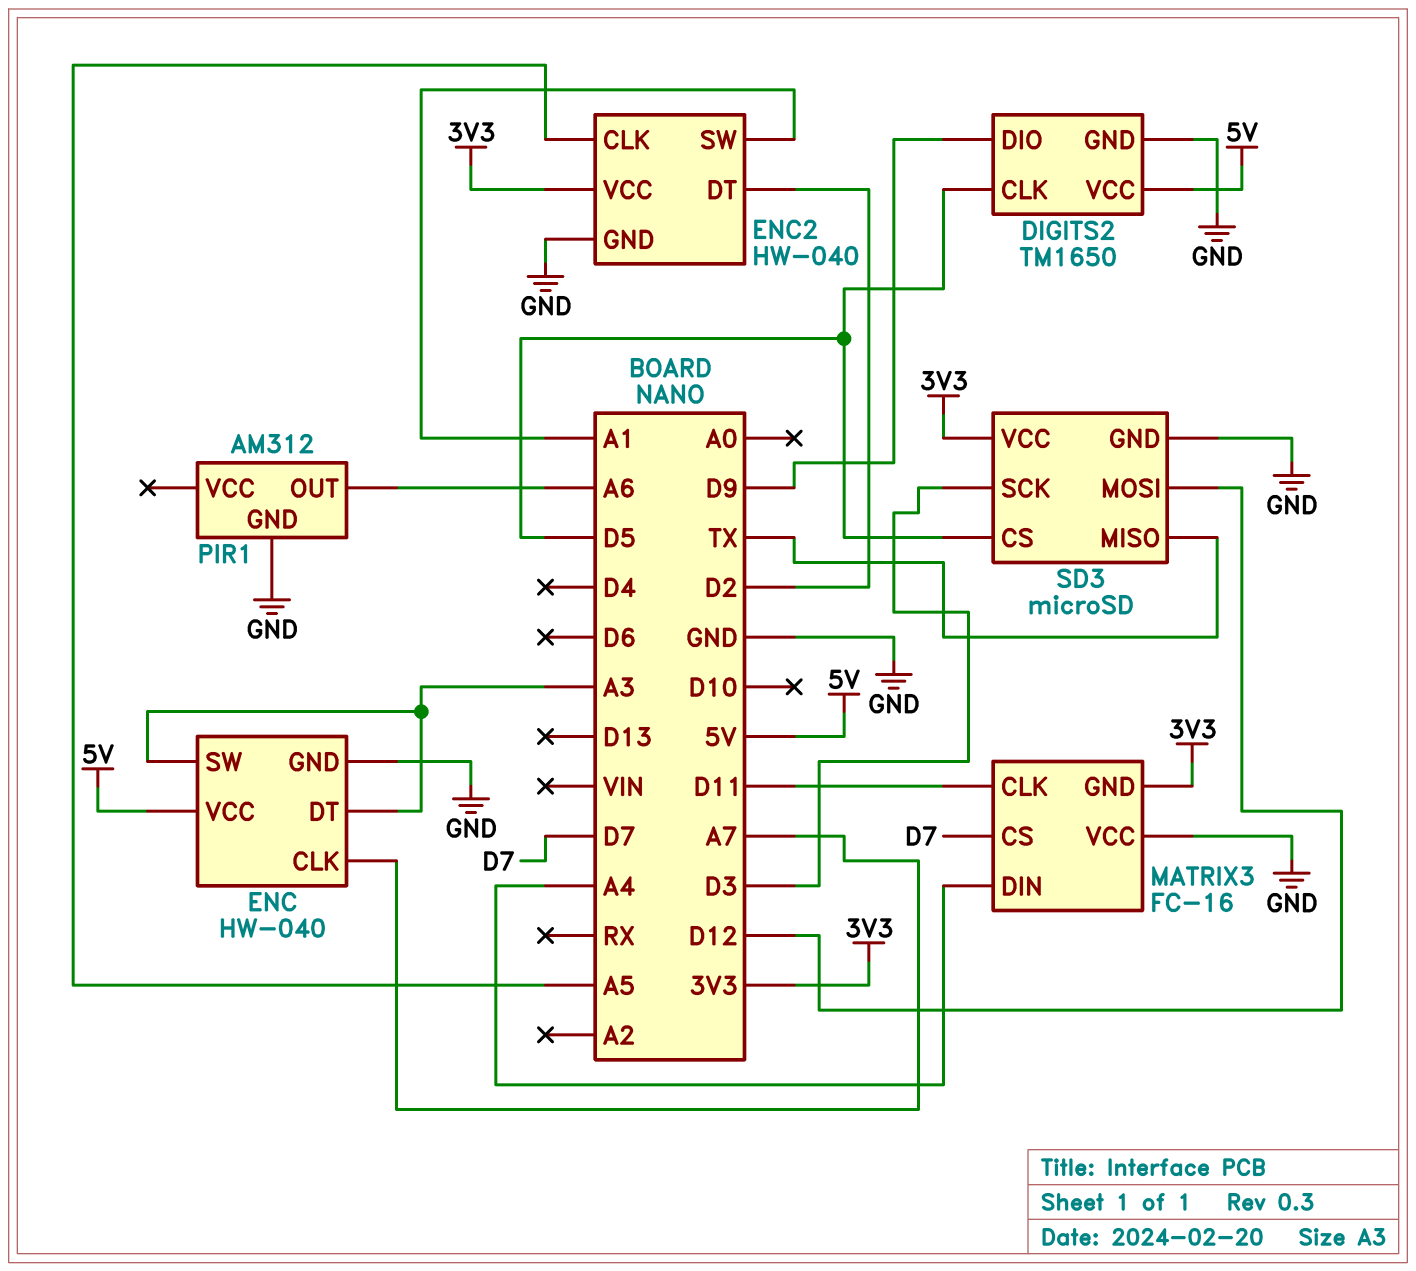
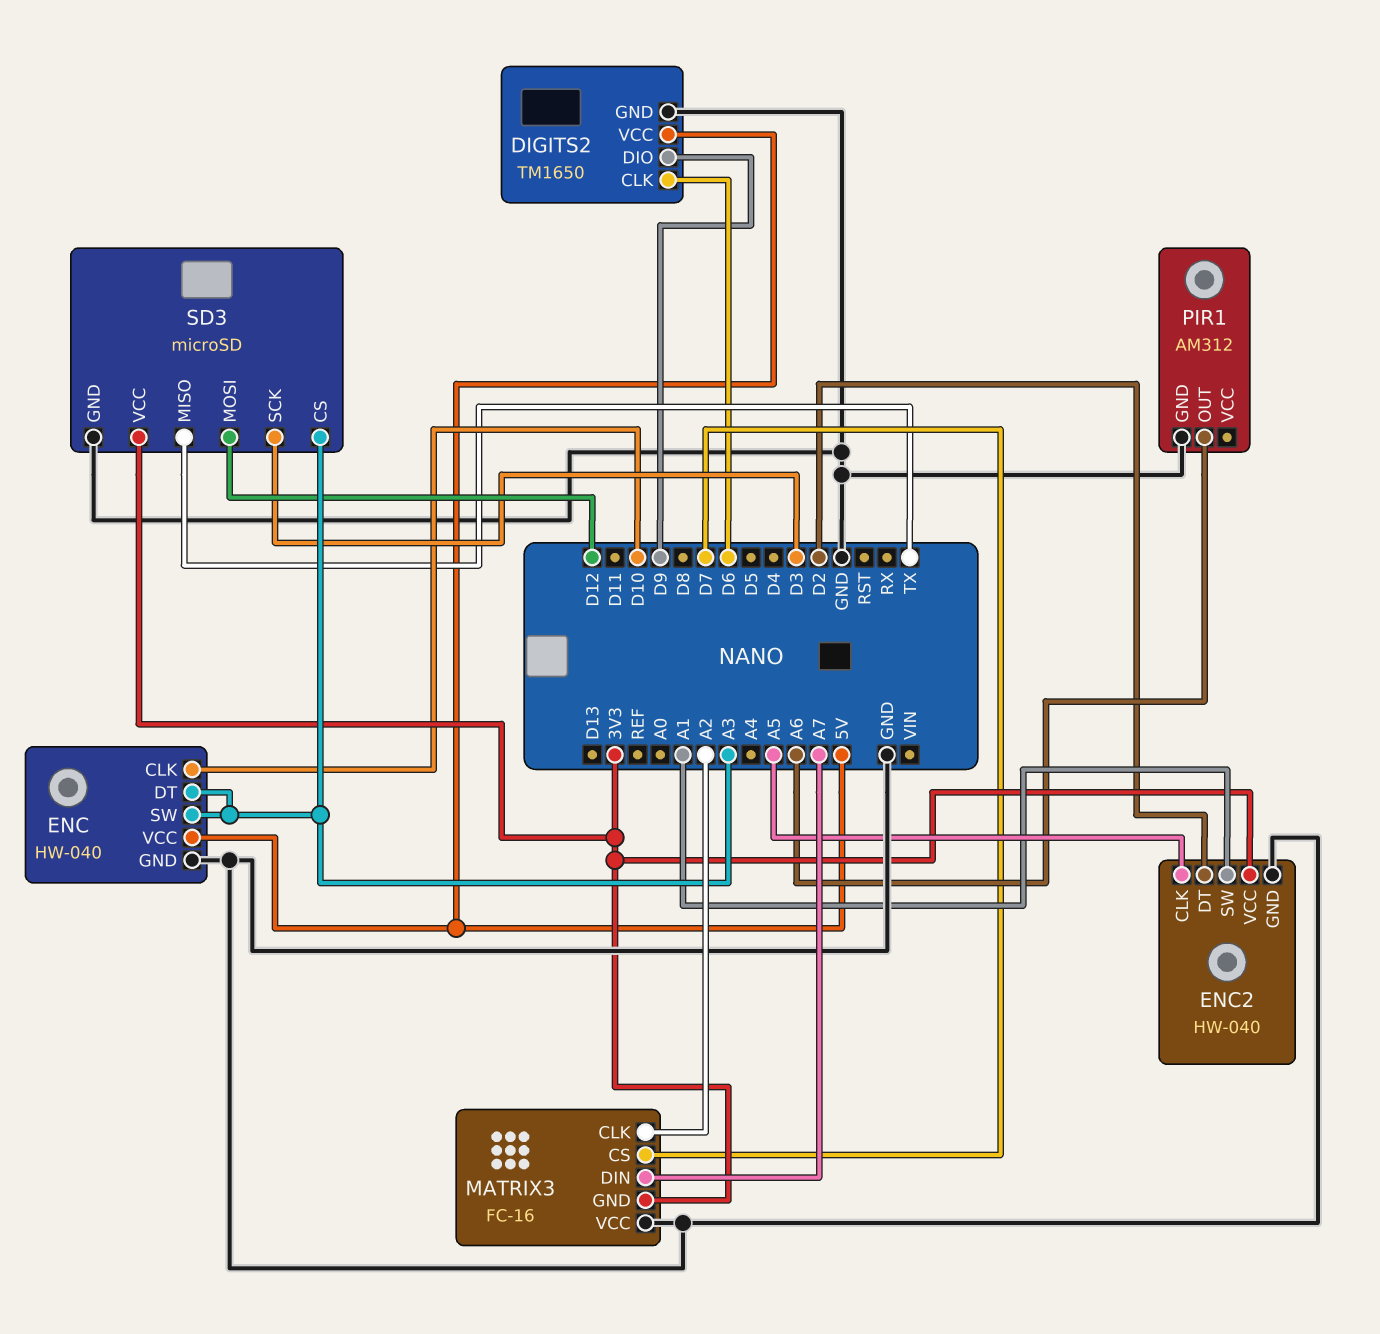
DIGITS2 pin CLK: D5 -> D6
ENC pin CLK: A7 -> D10
MATRIX3 pin CLK: D11 -> A2
MATRIX3 pin DIN: A4 -> A7
SD3 pin CS: D5 -> A3

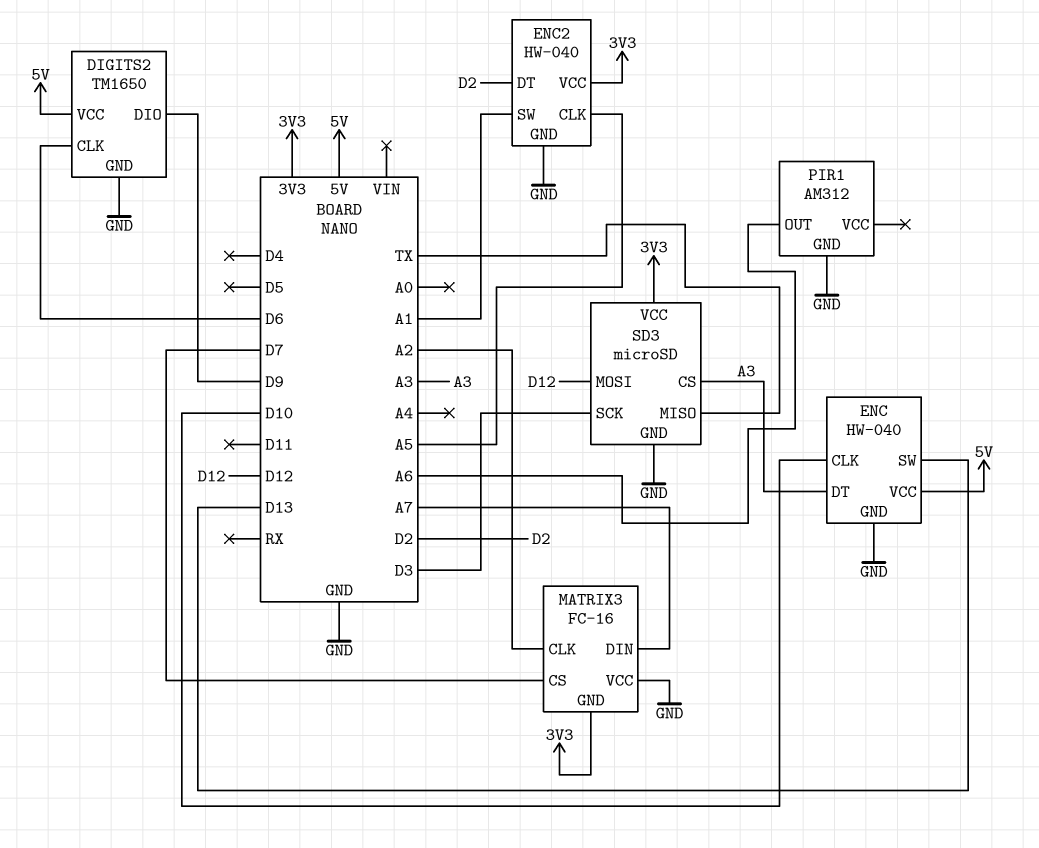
ENC pin SW: A3 -> D13

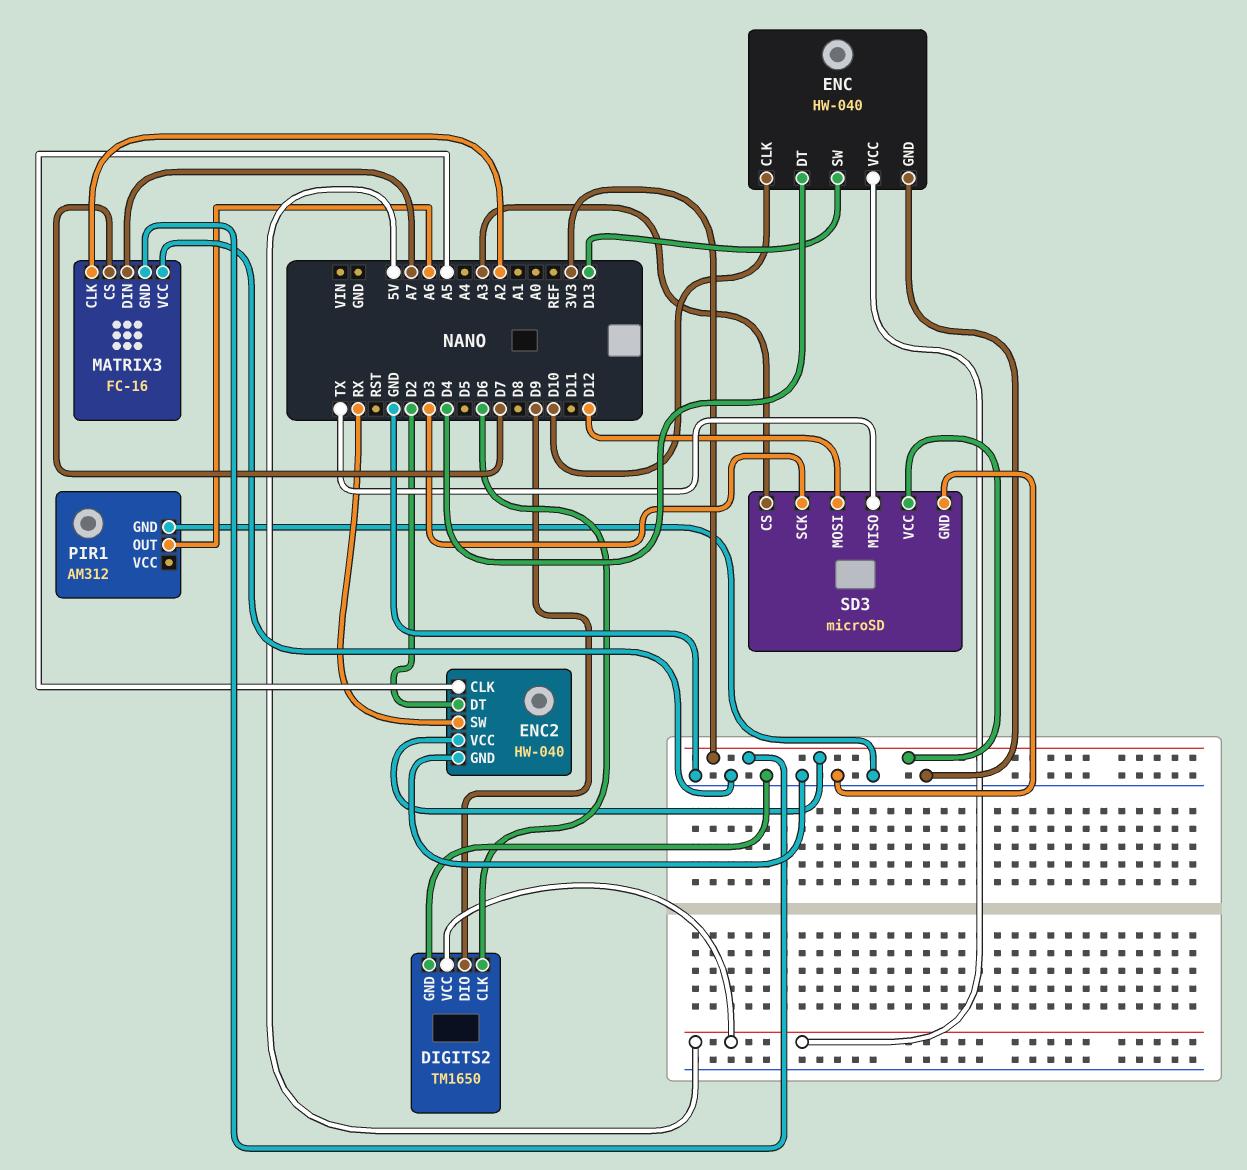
ENC pin DT: A3 -> D4
ENC2 pin SW: A1 -> RX

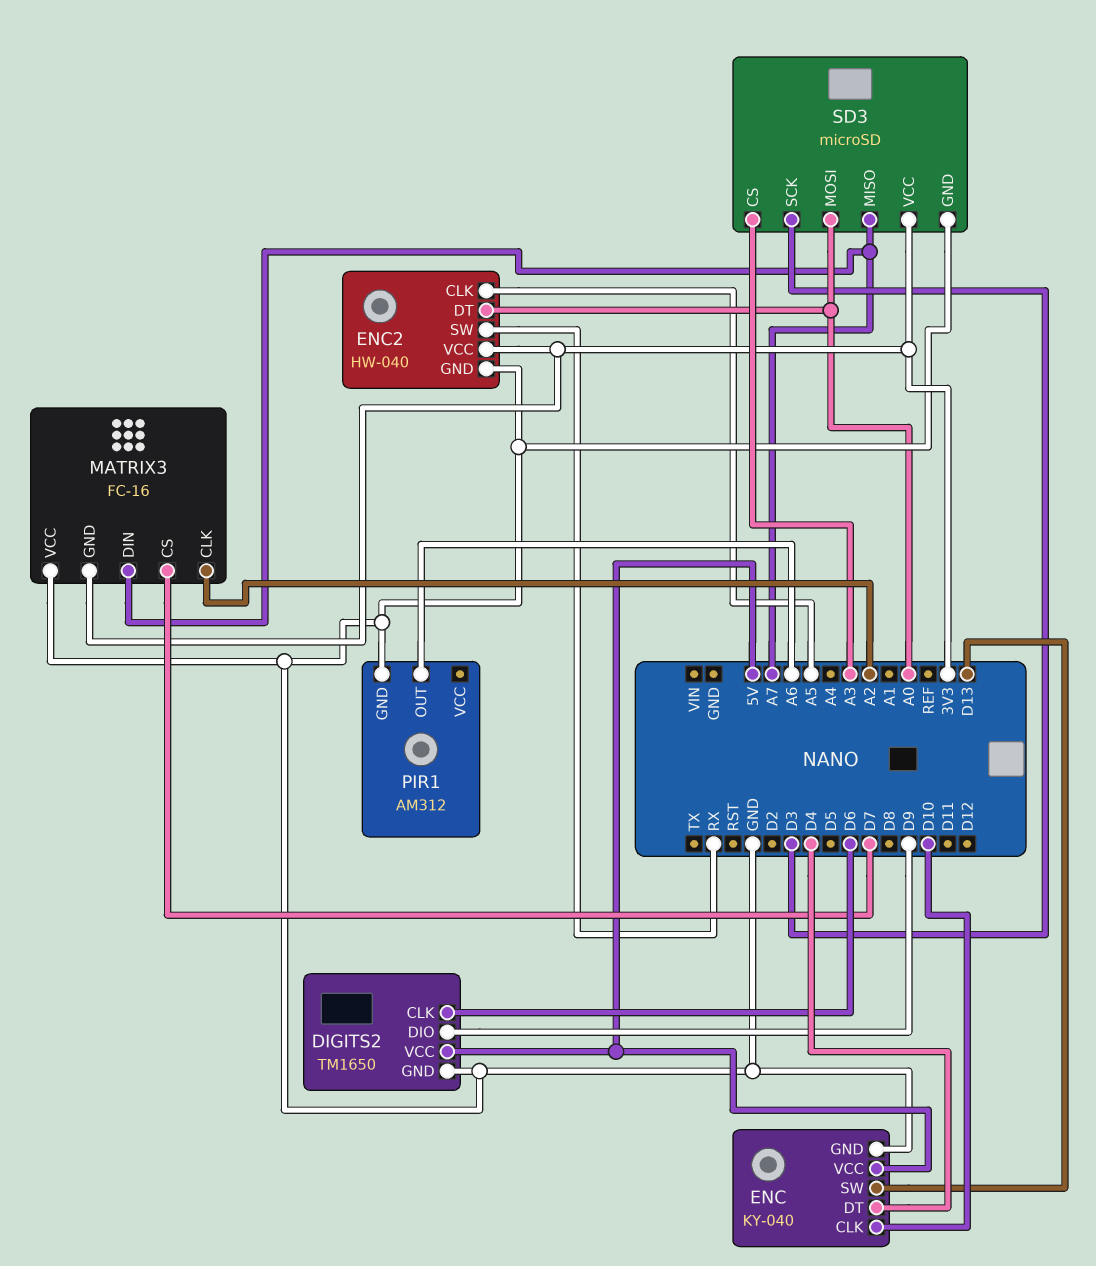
ENC: HW-040 -> KY-040
ENC2 pin DT: D2 -> A0
SD3 pin MISO: TX -> A7
SD3 pin MOSI: D12 -> A0

